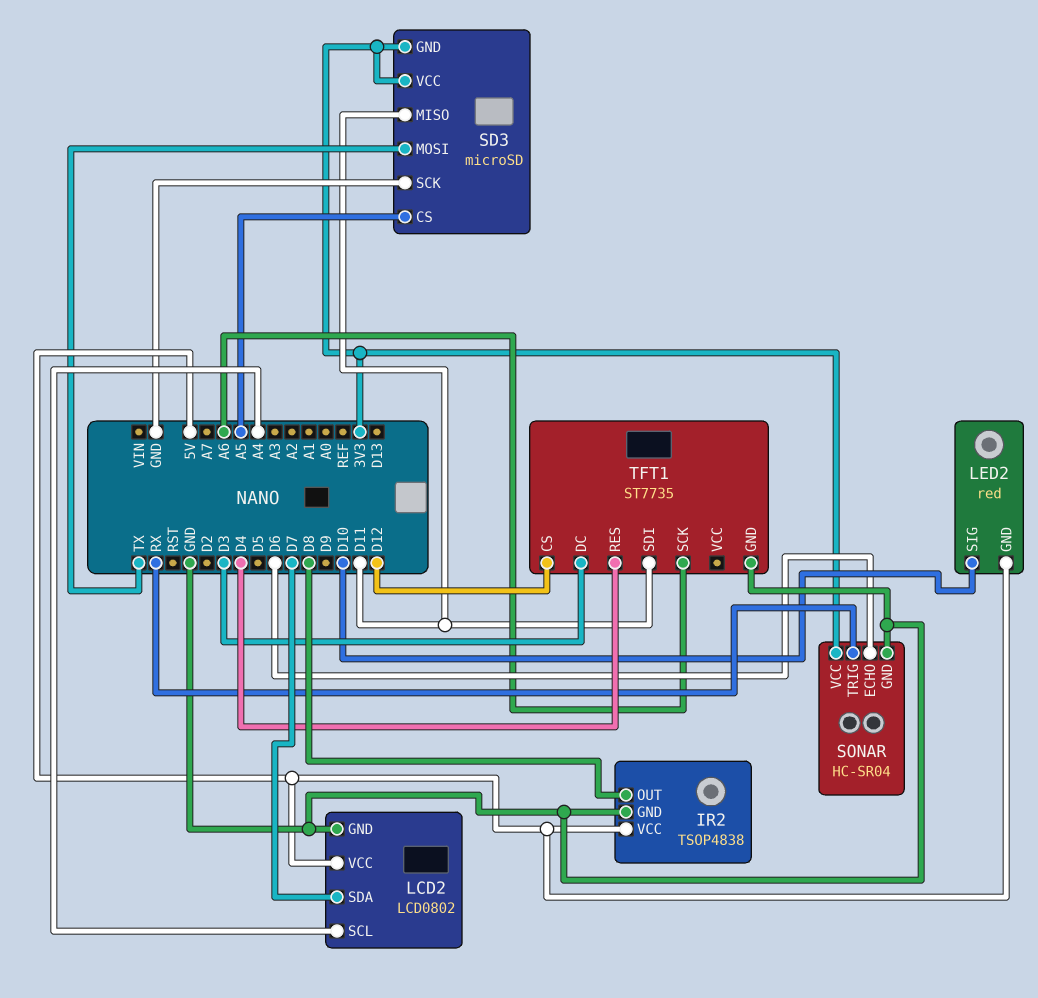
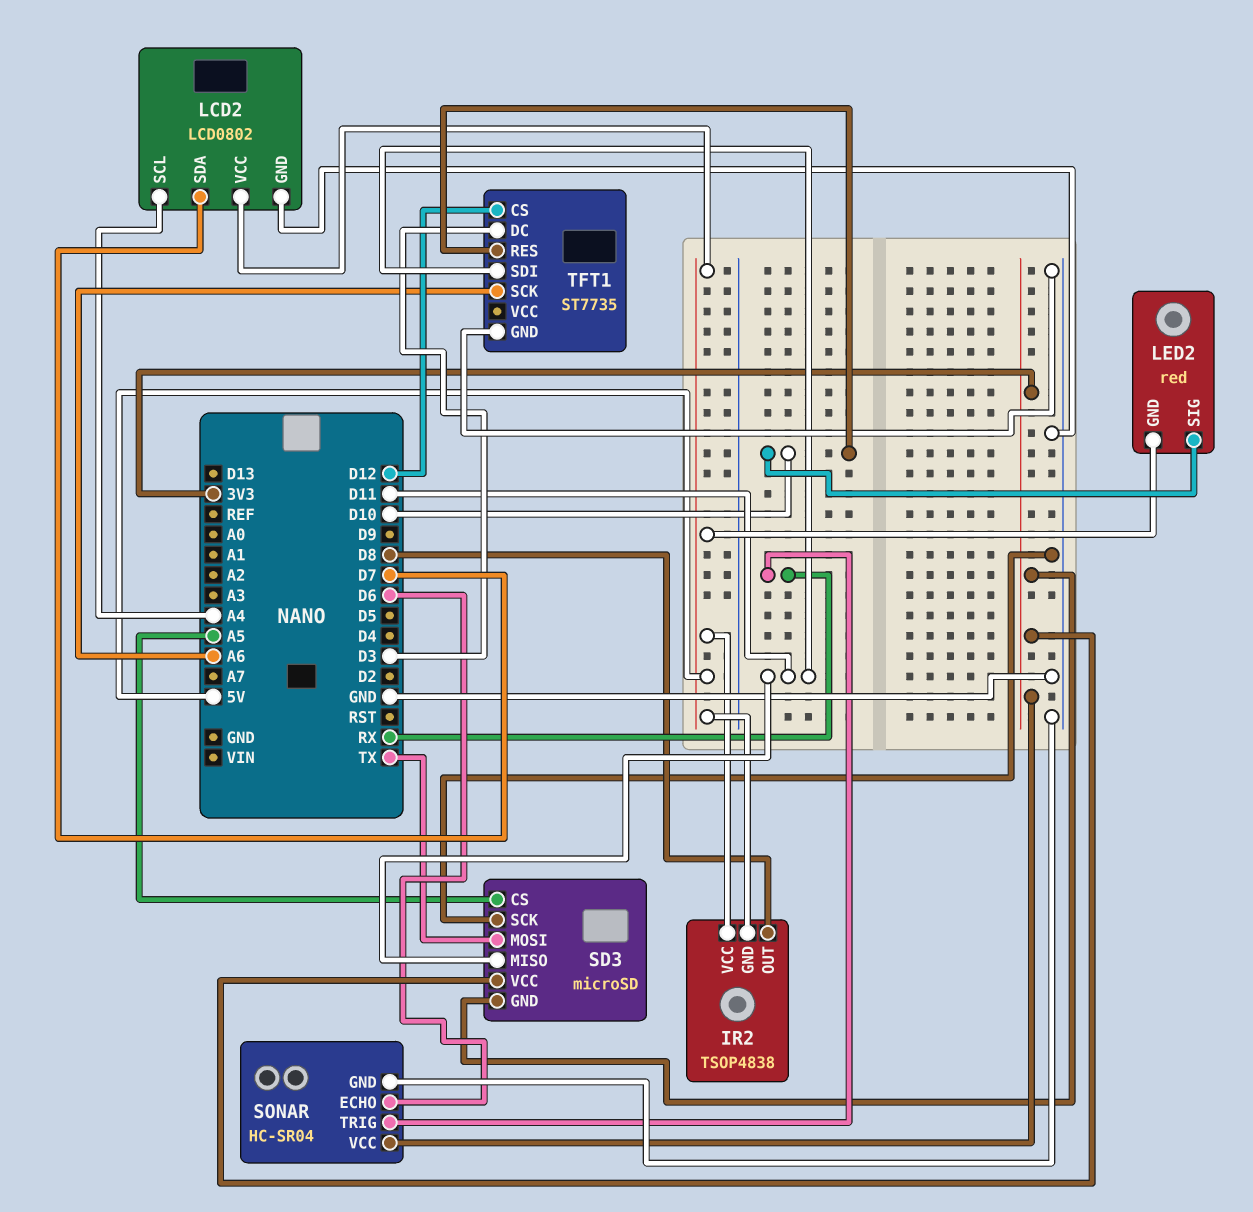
IR2 pin GND: GND -> 5V
TFT1 pin RES: D4 -> D10

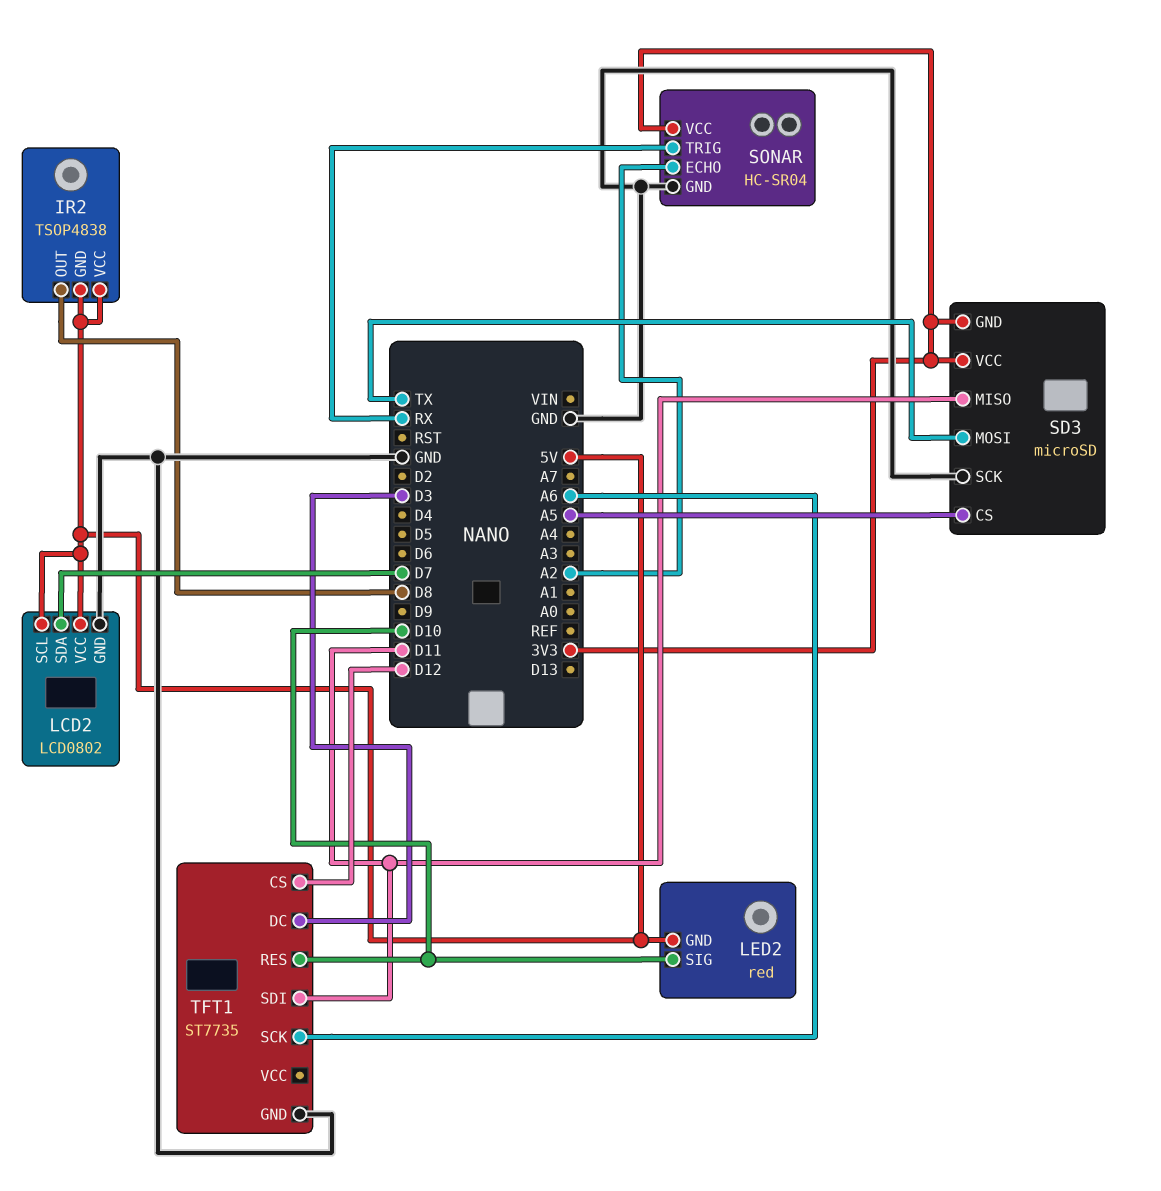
LCD2 pin SCL: A4 -> 5V
SONAR pin ECHO: D6 -> A2

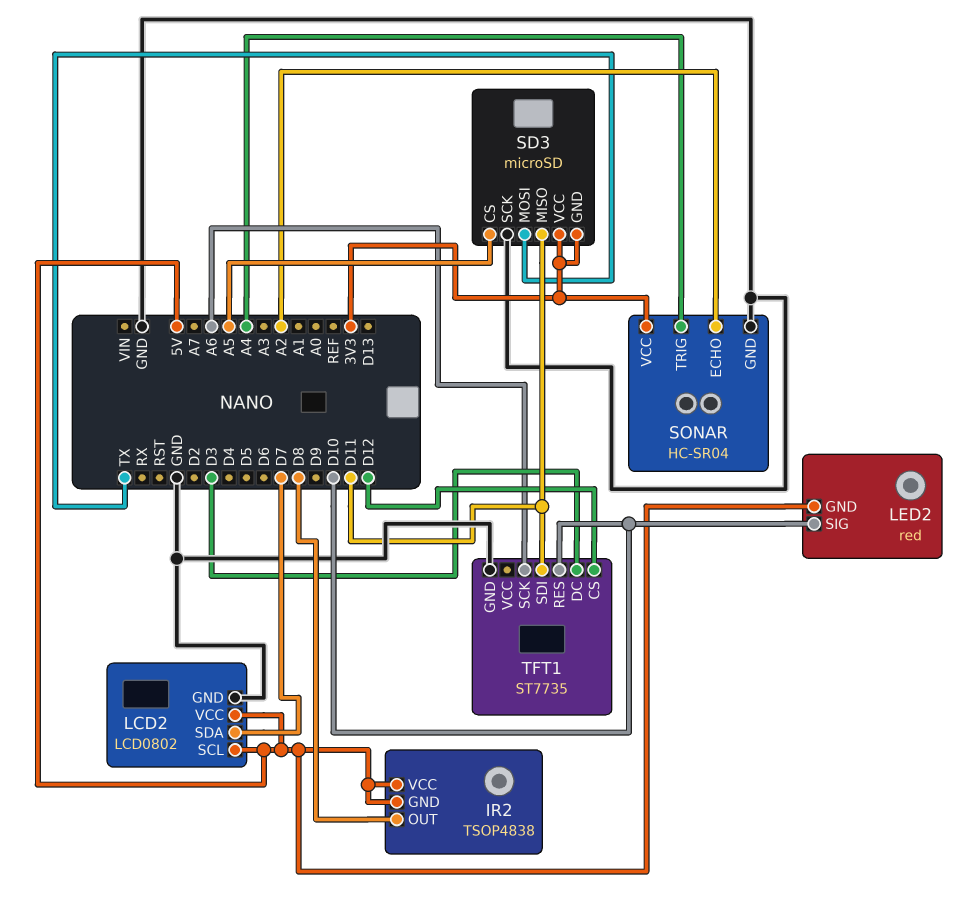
SONAR pin TRIG: RX -> A4

